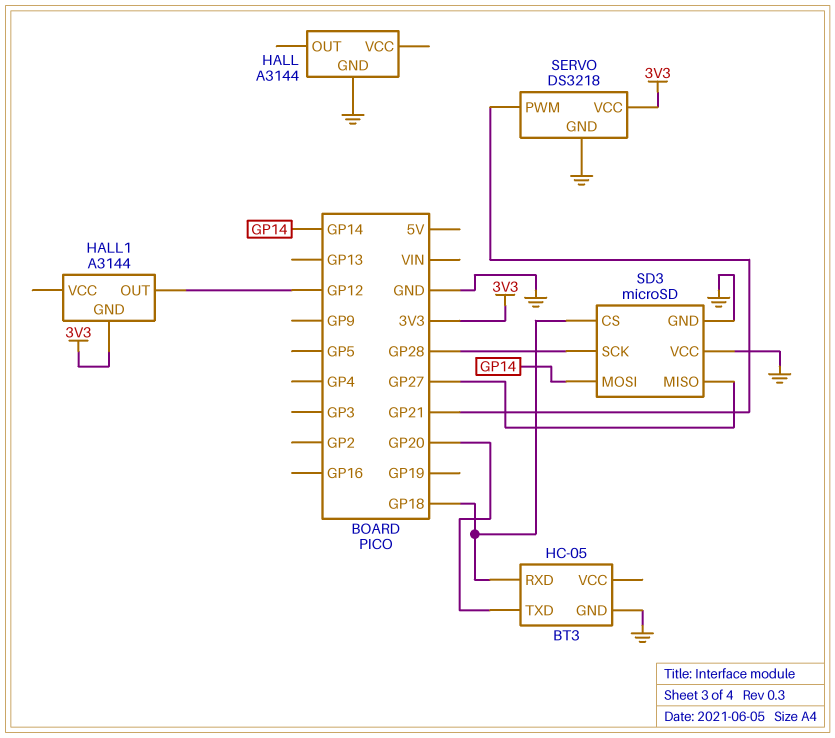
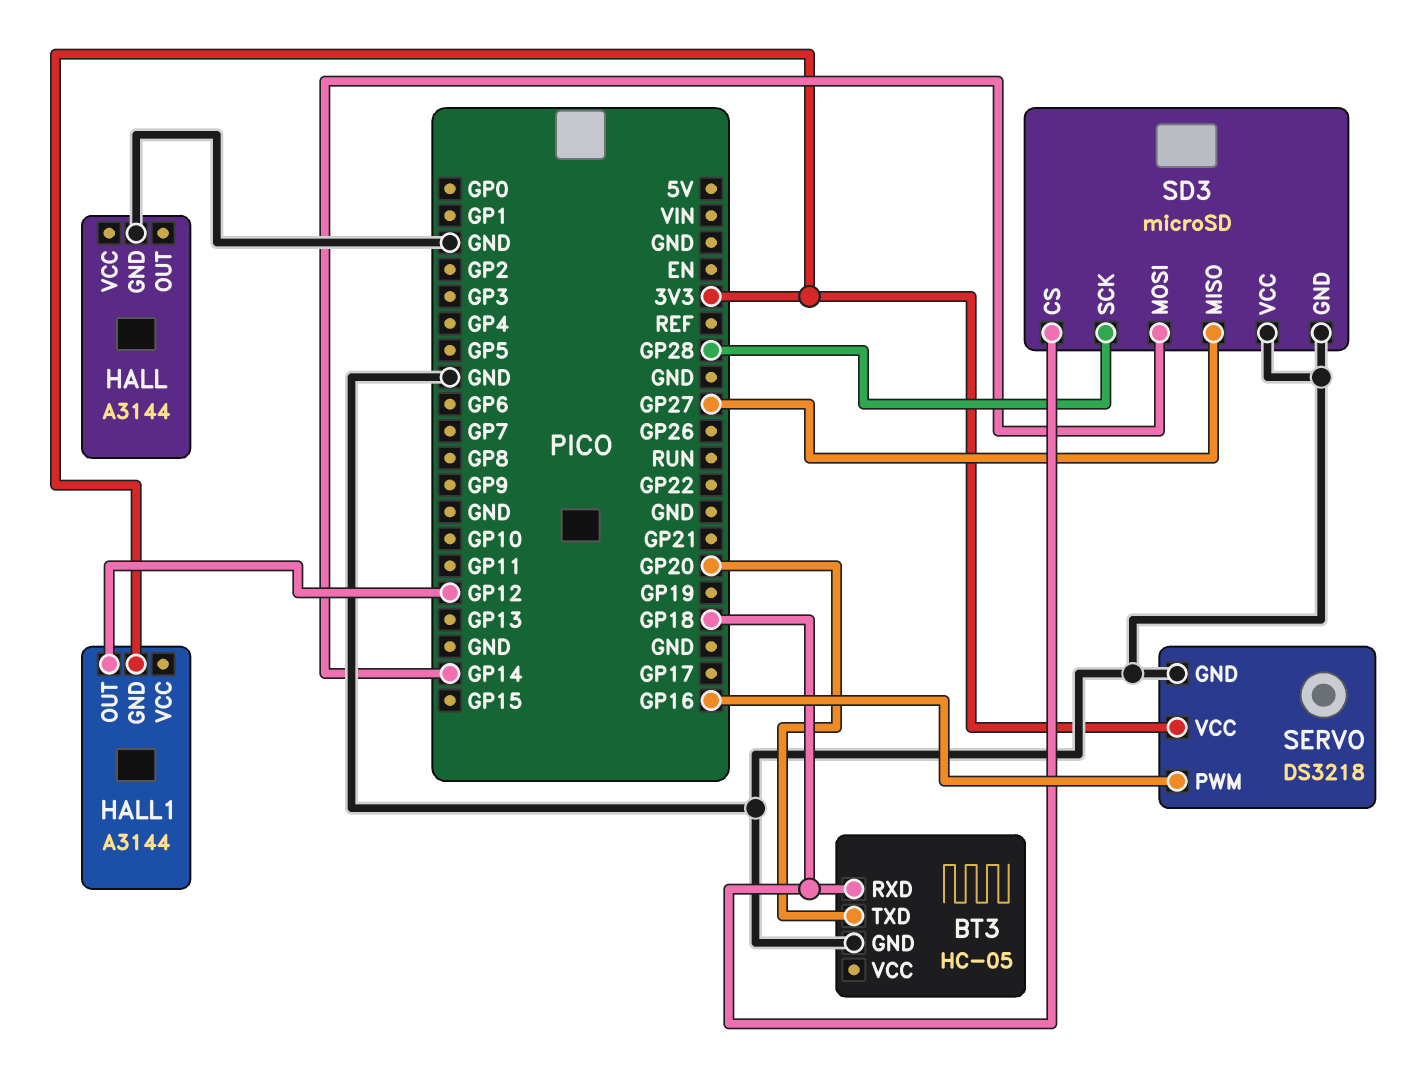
SERVO pin PWM: GP21 -> GP16

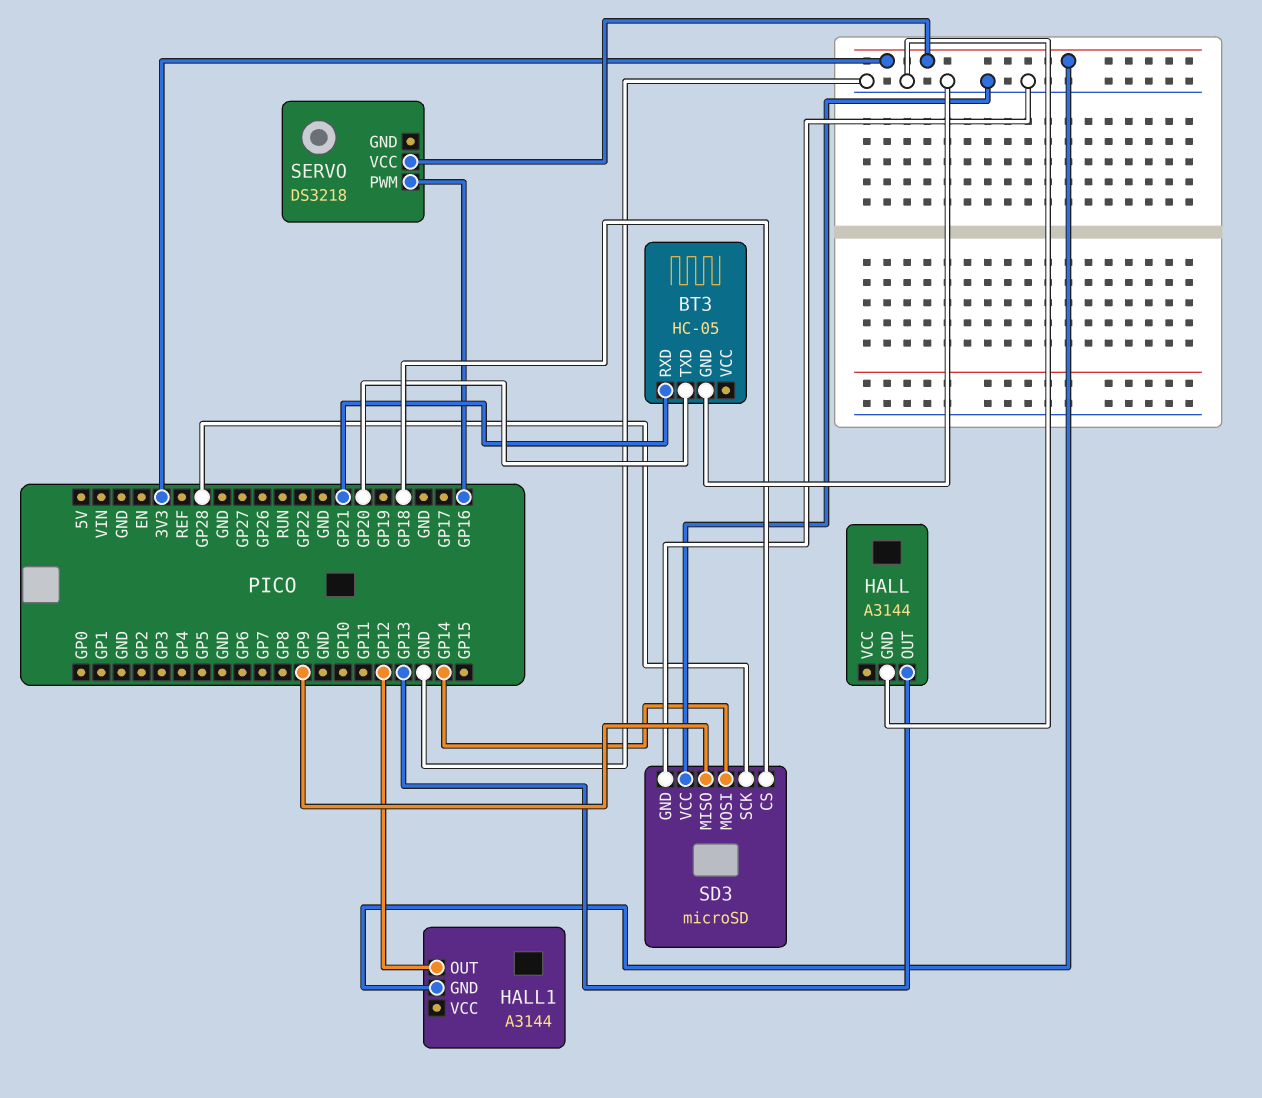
BT3 pin RXD: GP18 -> GP21
HALL pin OUT: none -> GP13
SD3 pin MISO: GP27 -> GP9
SERVO pin GND: GND -> none

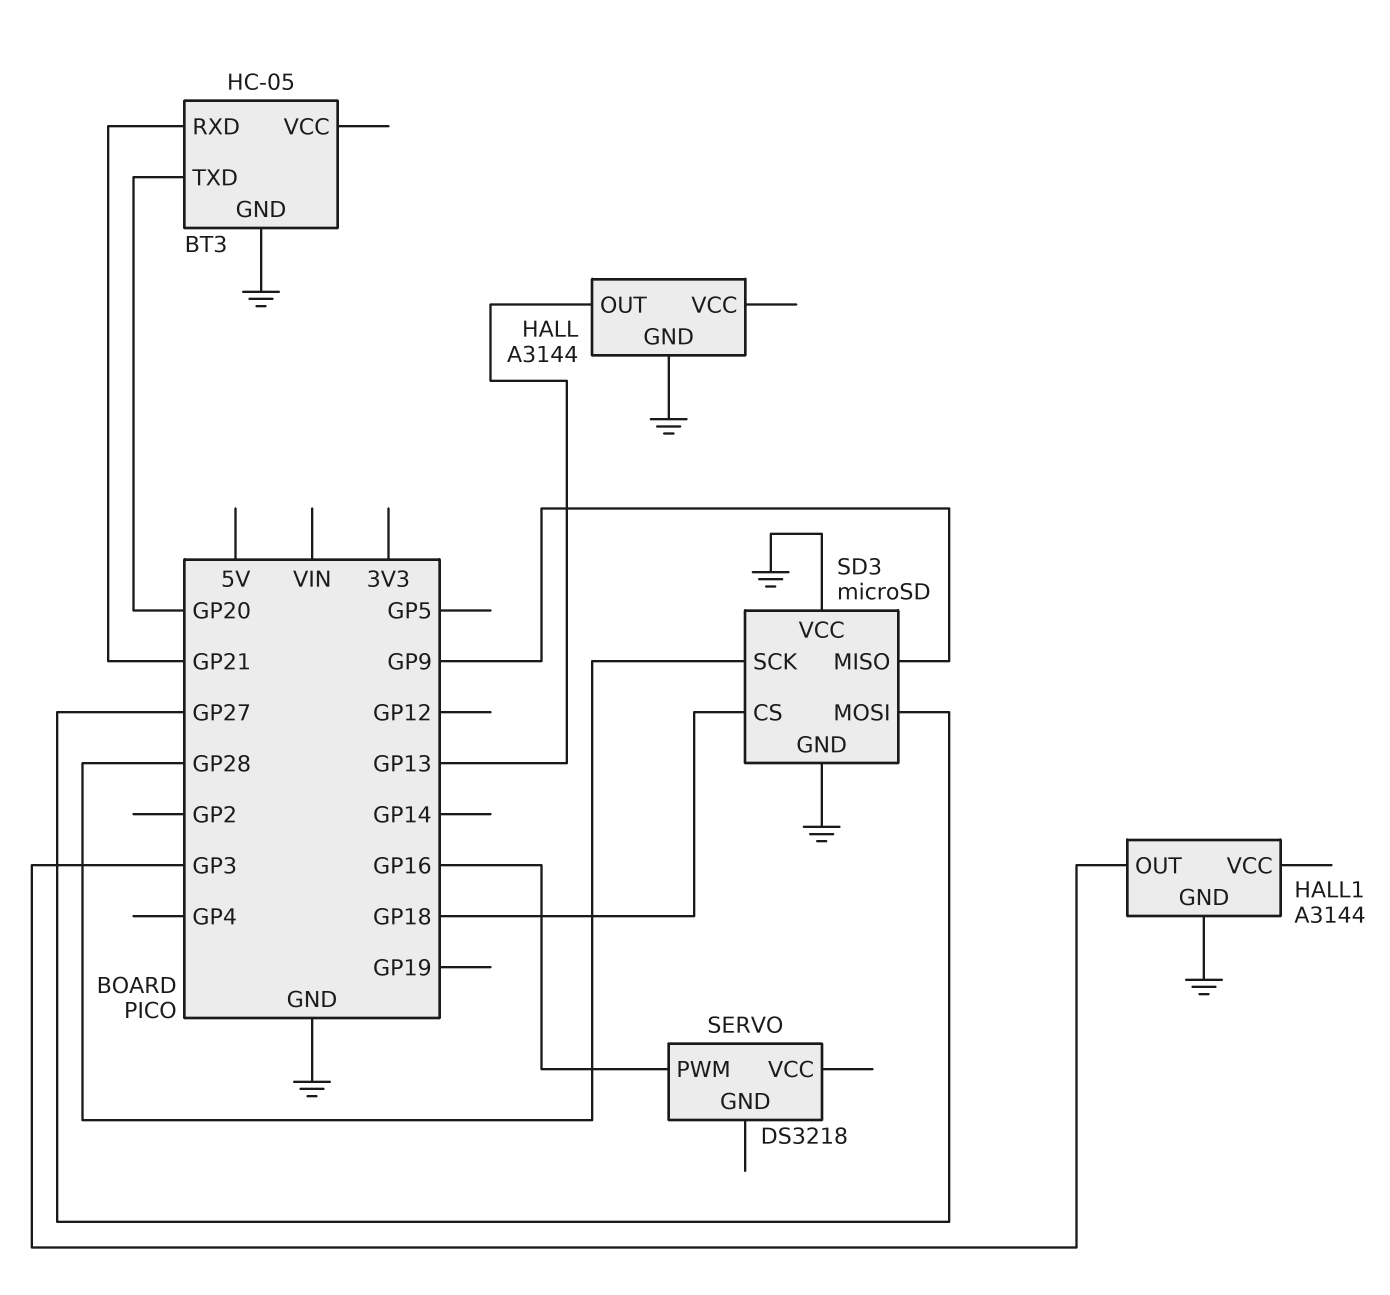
HALL1 pin GND: 3V3 -> GND
HALL1 pin OUT: GP12 -> GP3
SD3 pin MOSI: GP14 -> GP27
SERVO pin VCC: 3V3 -> none

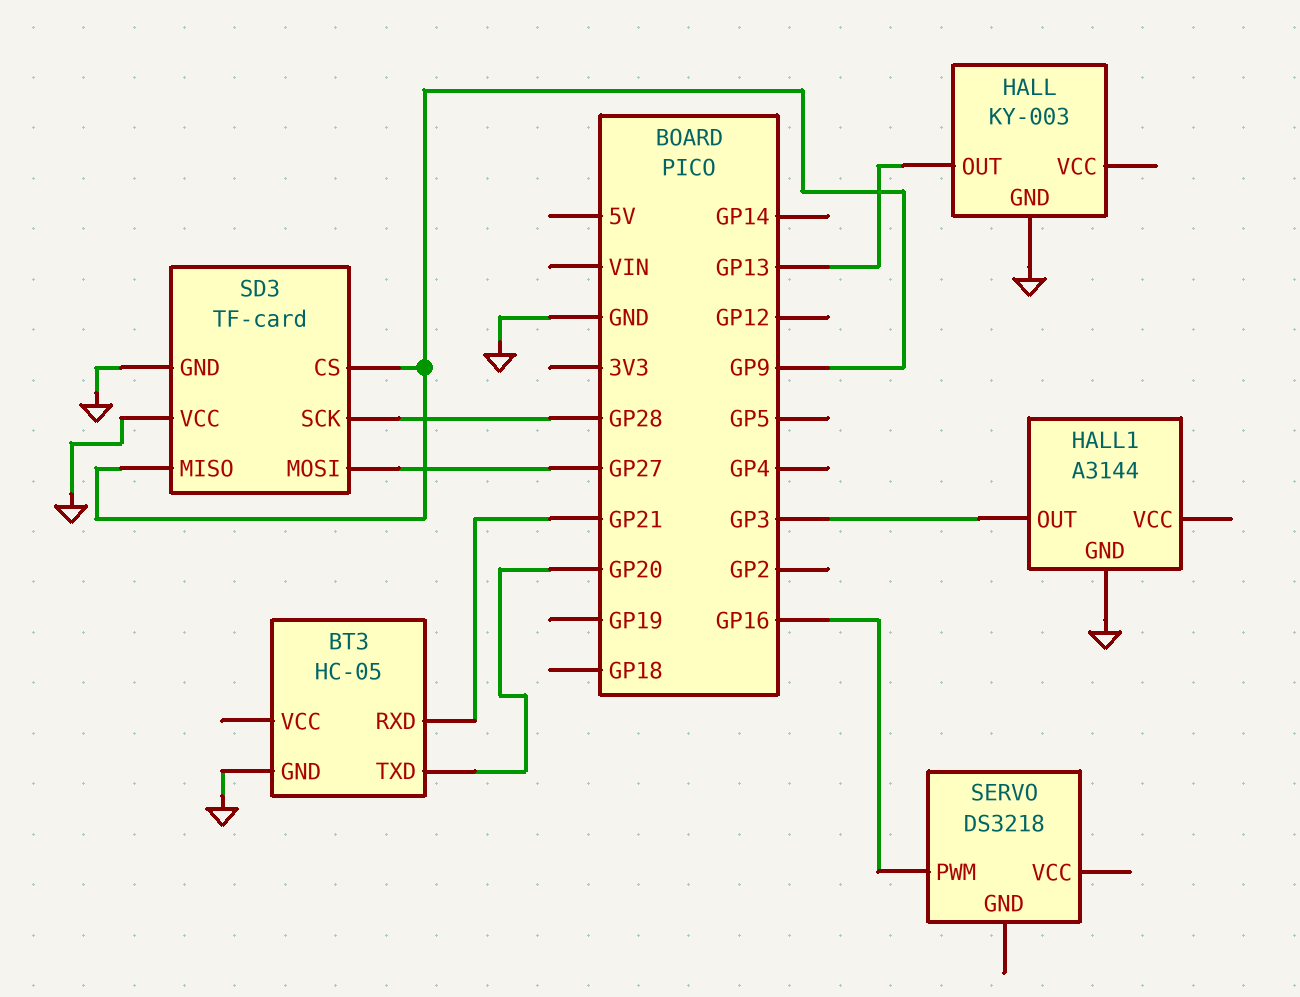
HALL: A3144 -> KY-003
SD3: microSD -> TF-card
SD3 pin CS: GP18 -> GP9

